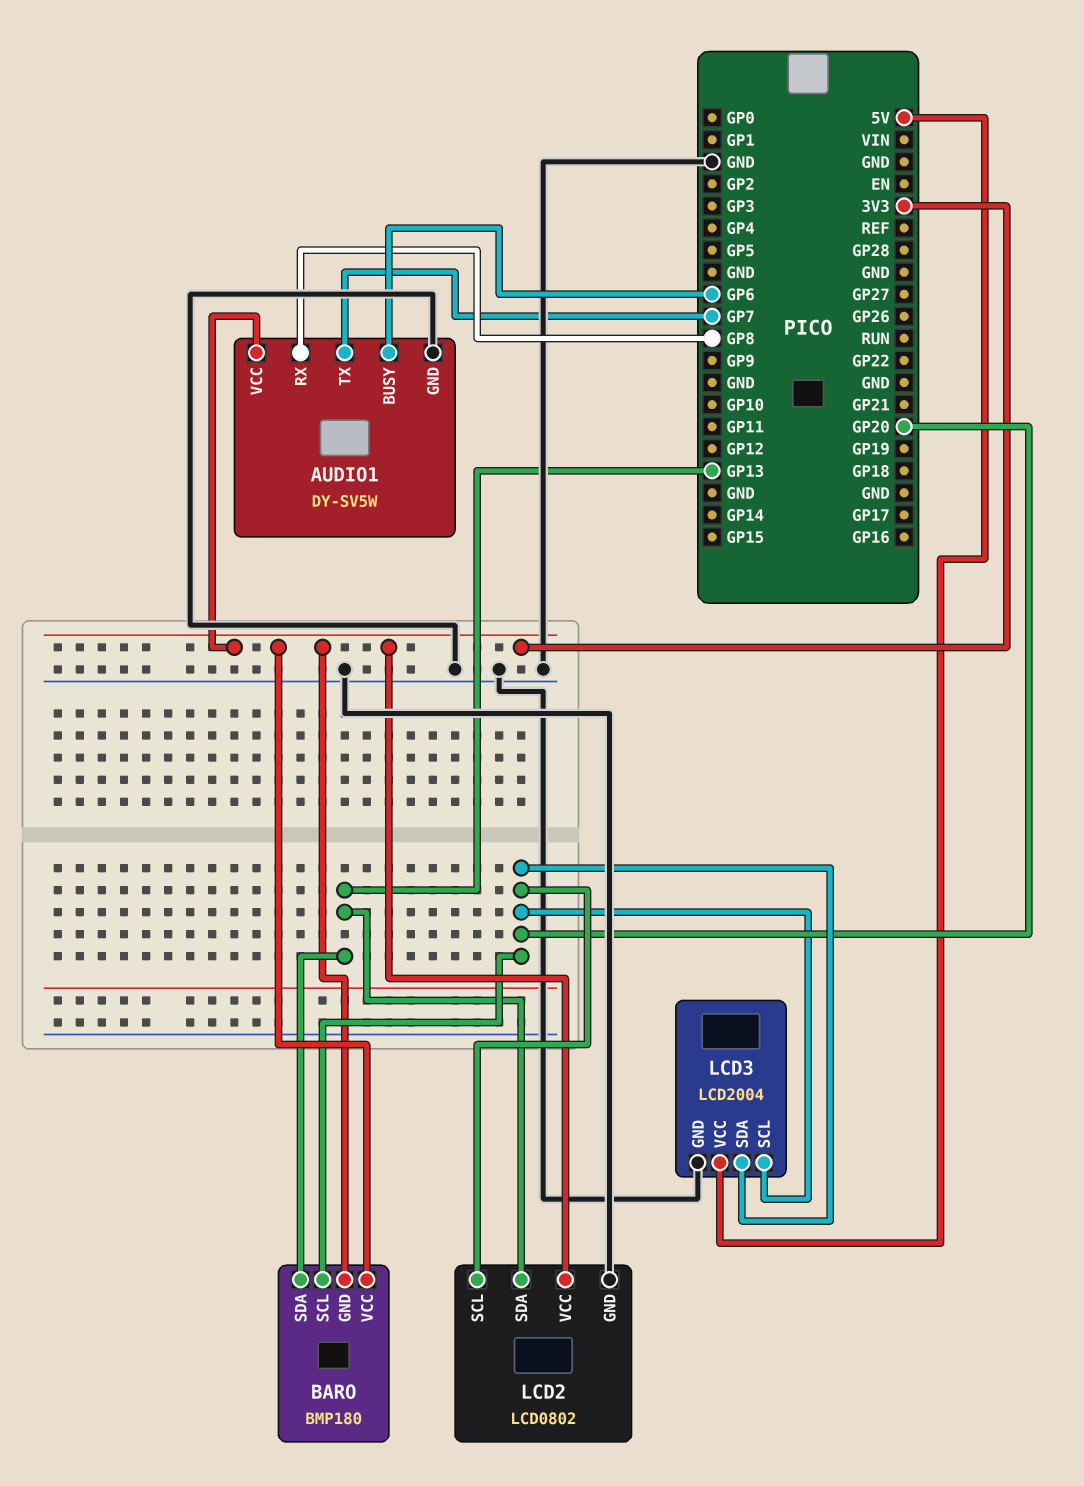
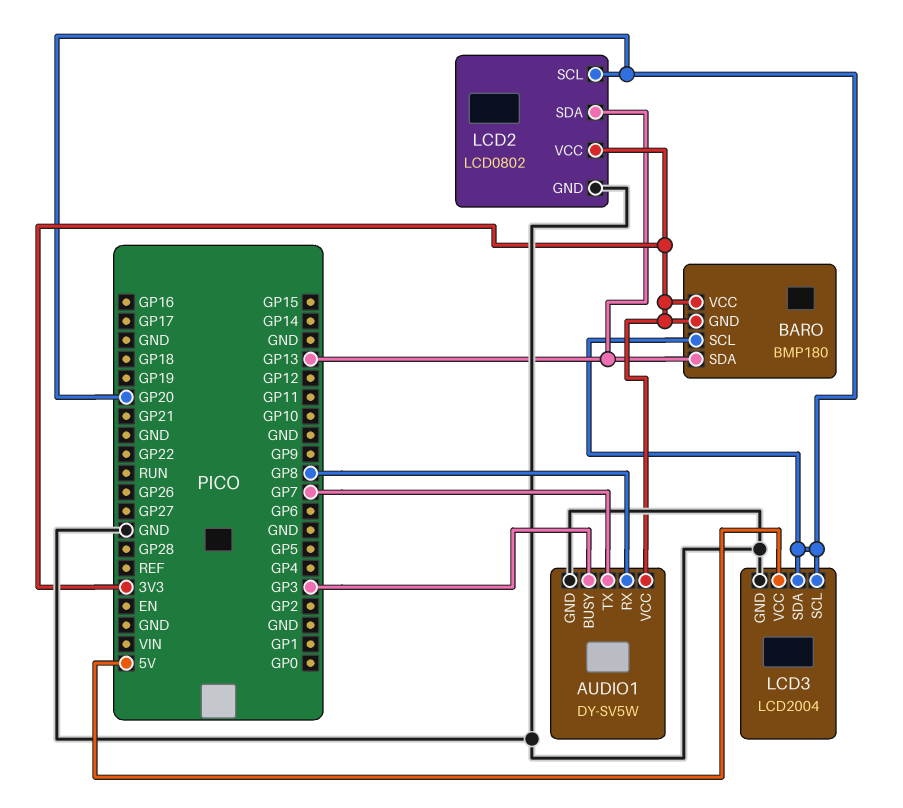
AUDIO1 pin BUSY: GP6 -> GP3

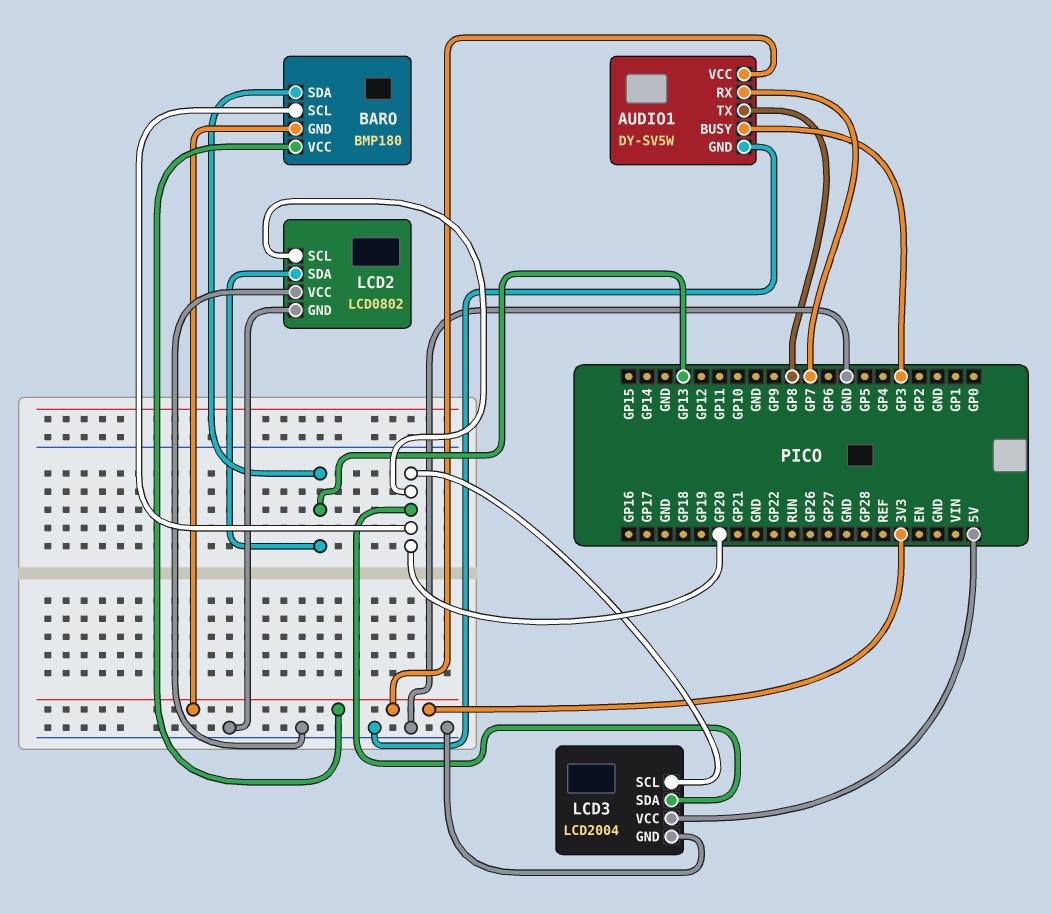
AUDIO1 pin RX: GP8 -> GP7
AUDIO1 pin TX: GP7 -> GP8
LCD2 pin VCC: 3V3 -> GND

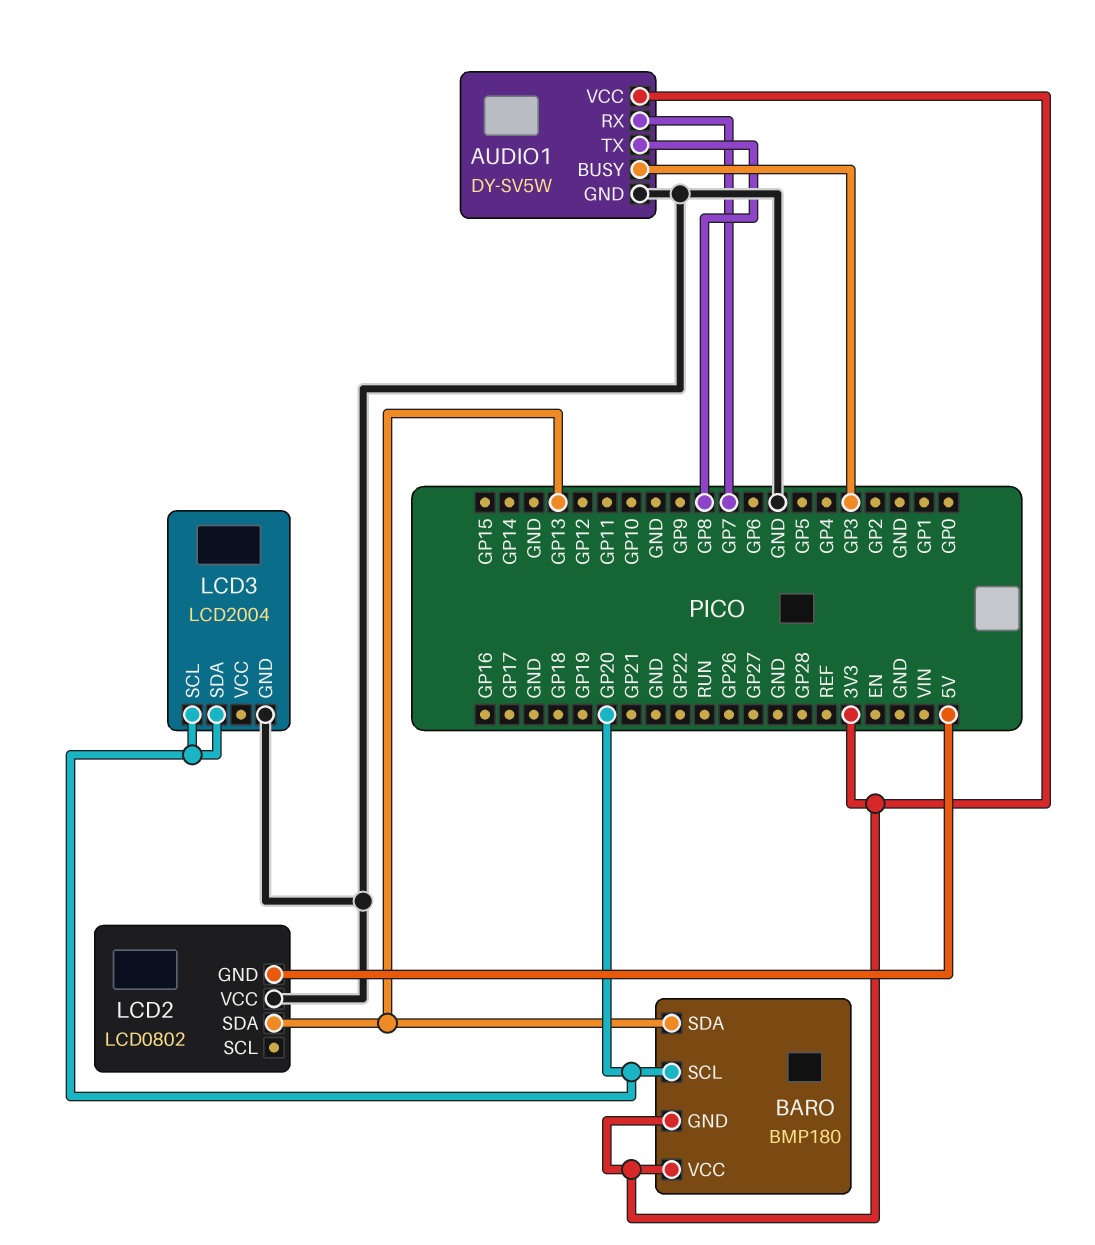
LCD2 pin GND: GND -> 5V
LCD2 pin SCL: GP20 -> none
LCD3 pin VCC: 5V -> none

